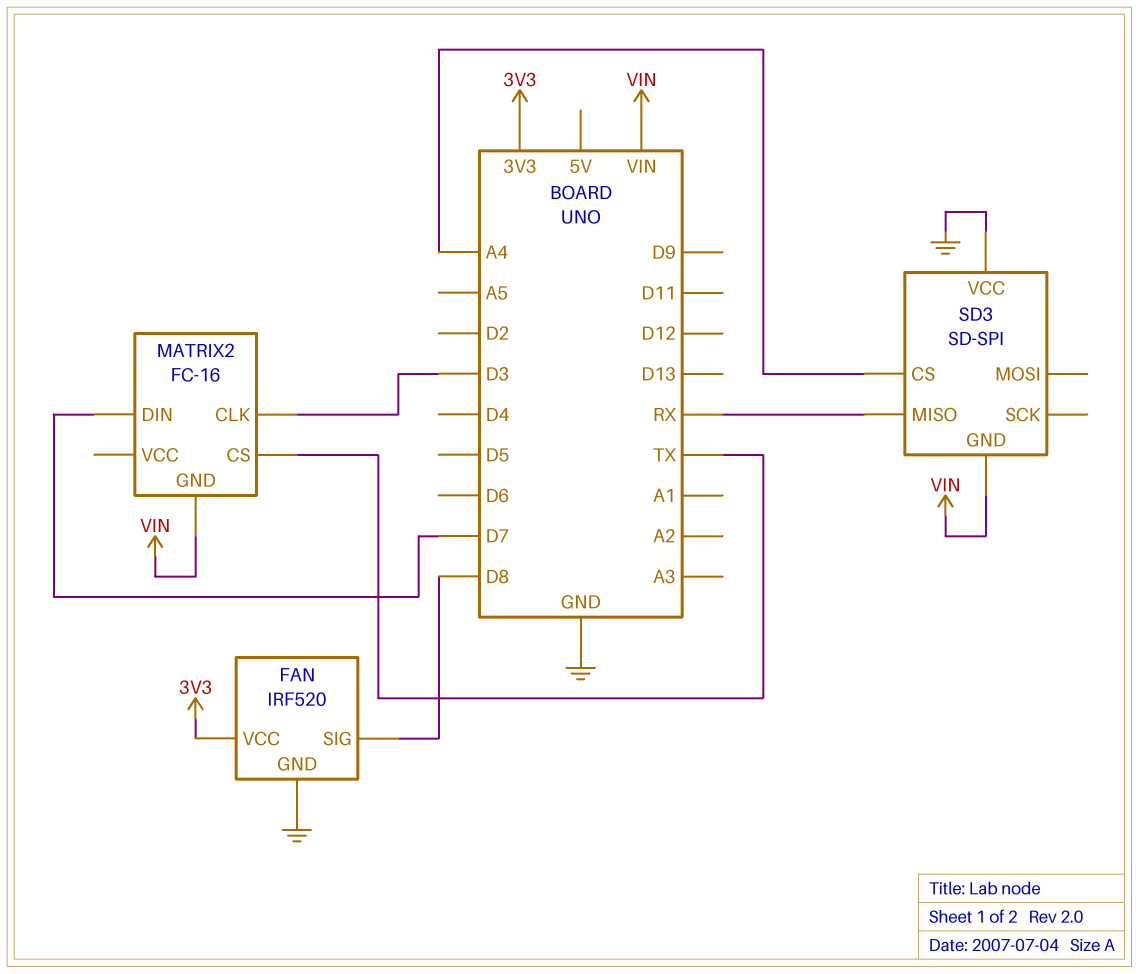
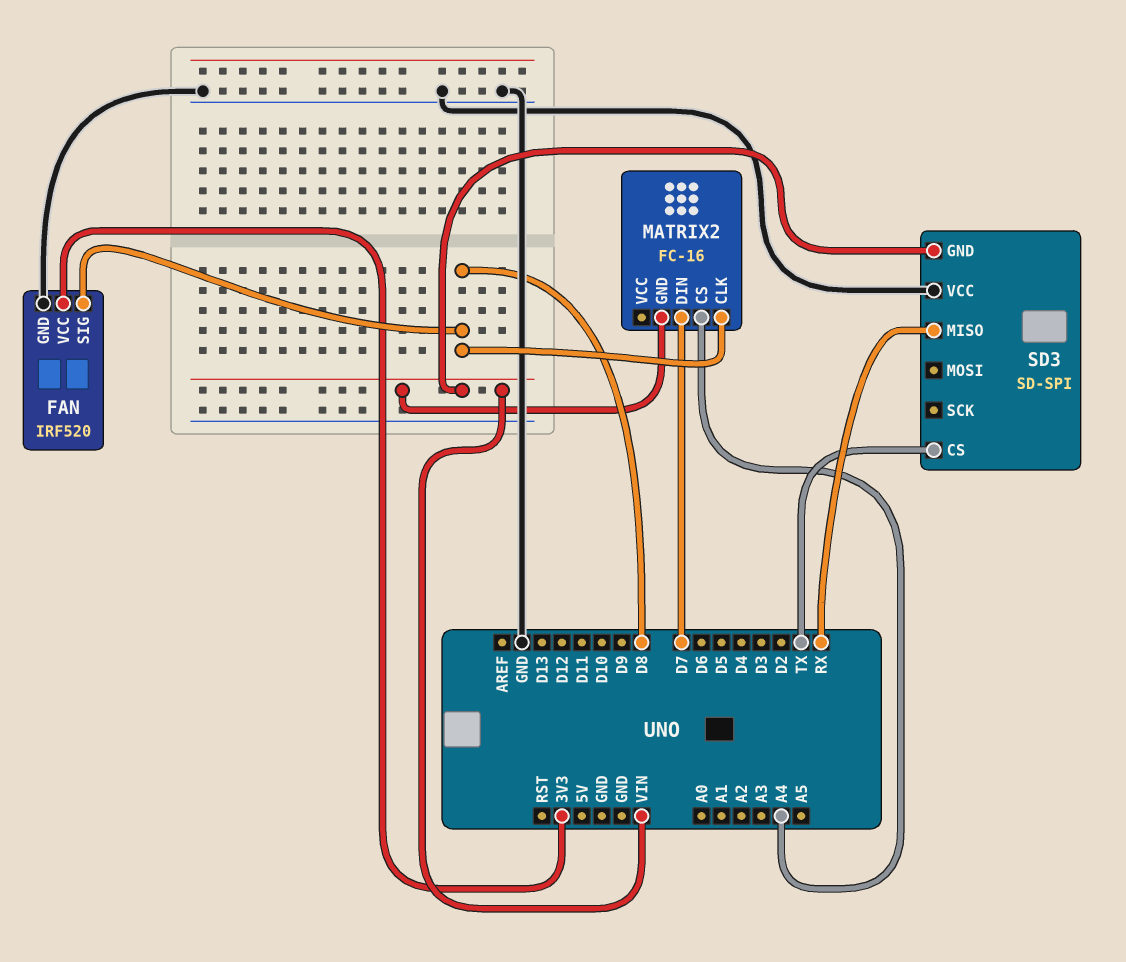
MATRIX2 pin CLK: D3 -> D8
MATRIX2 pin CS: TX -> A4
SD3 pin CS: A4 -> TX

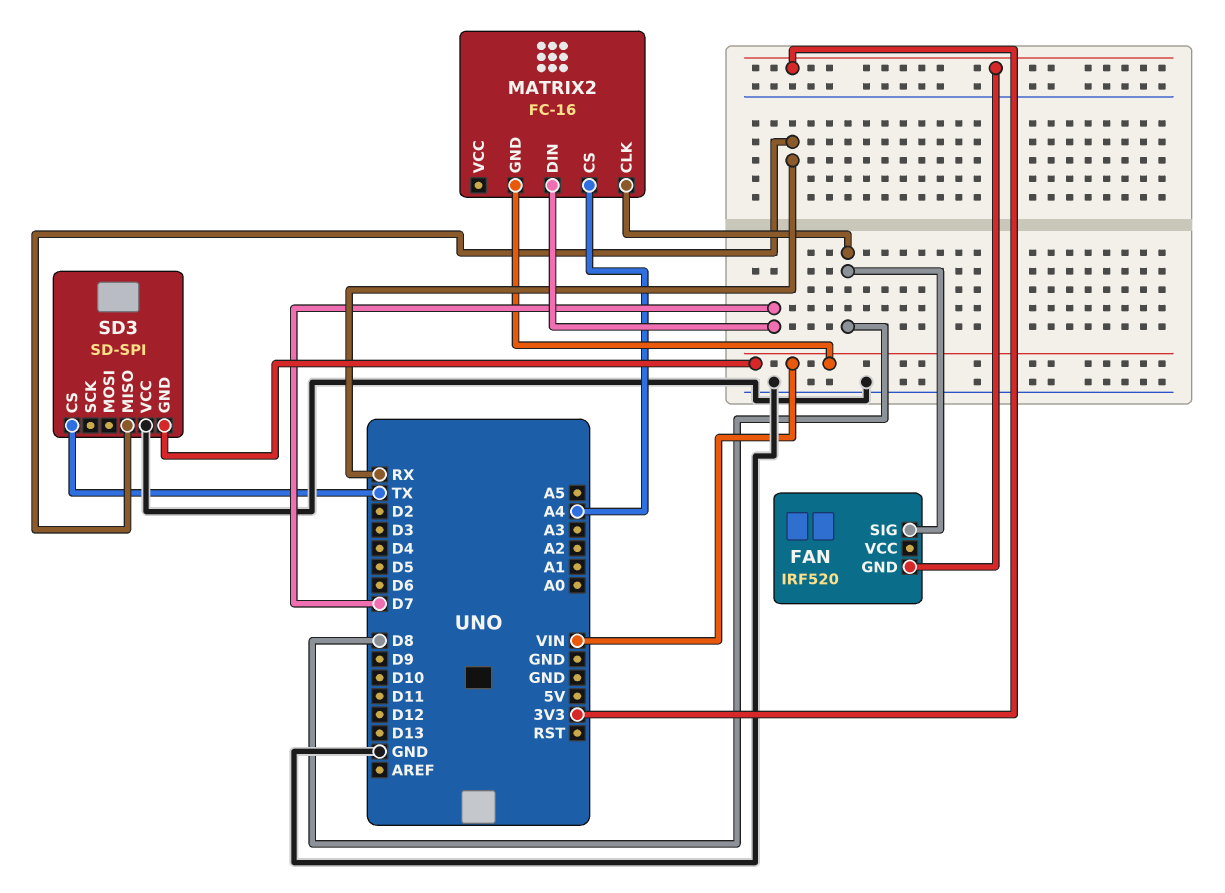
FAN pin GND: GND -> 3V3
FAN pin VCC: 3V3 -> none

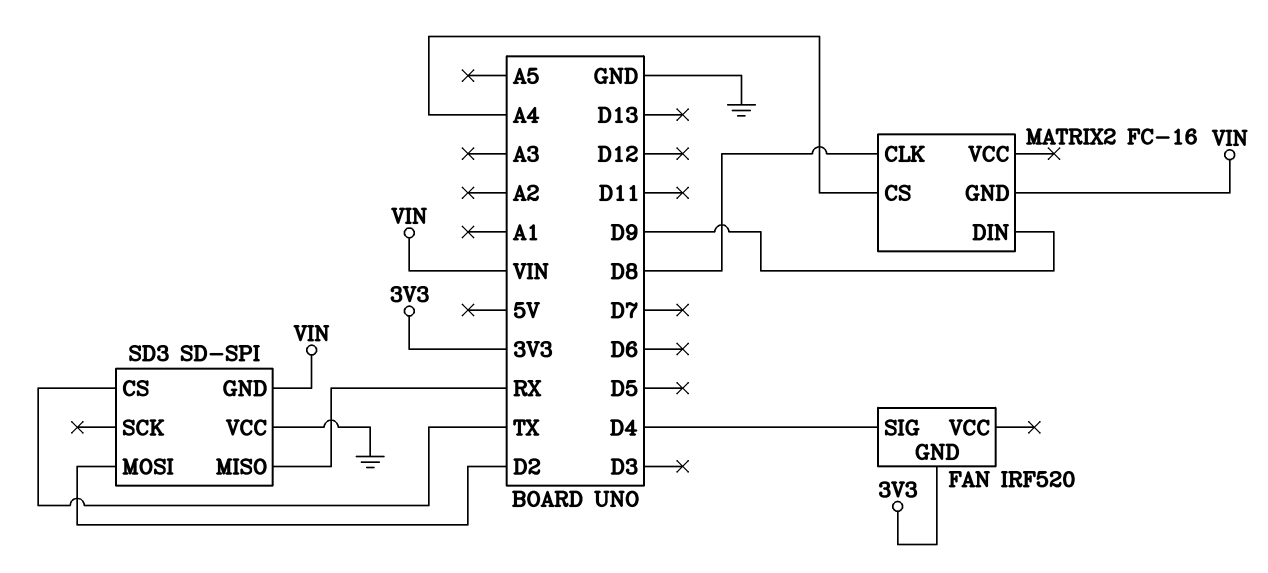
FAN pin SIG: D8 -> D4
MATRIX2 pin DIN: D7 -> D9
SD3 pin MOSI: none -> D2

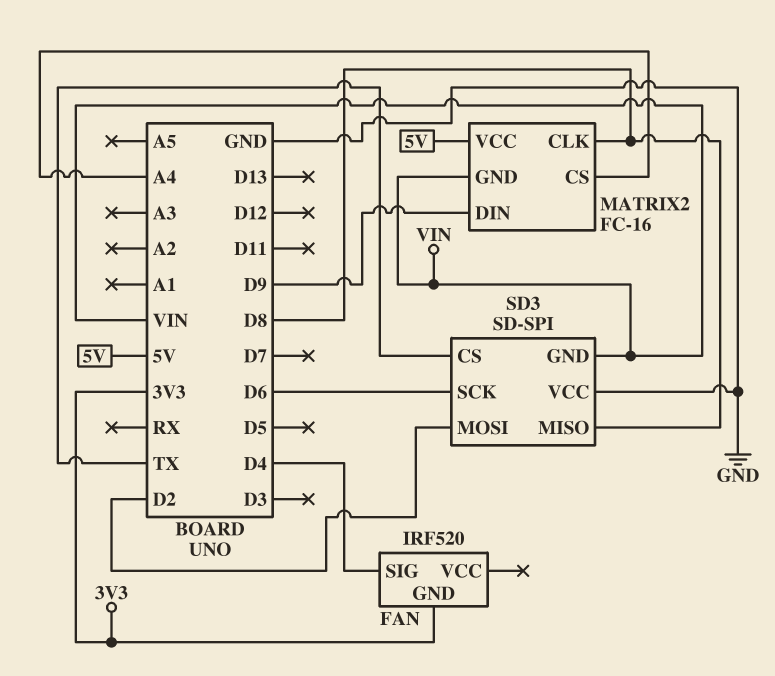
MATRIX2 pin VCC: none -> 5V
SD3 pin MISO: RX -> D8
SD3 pin SCK: none -> D6

